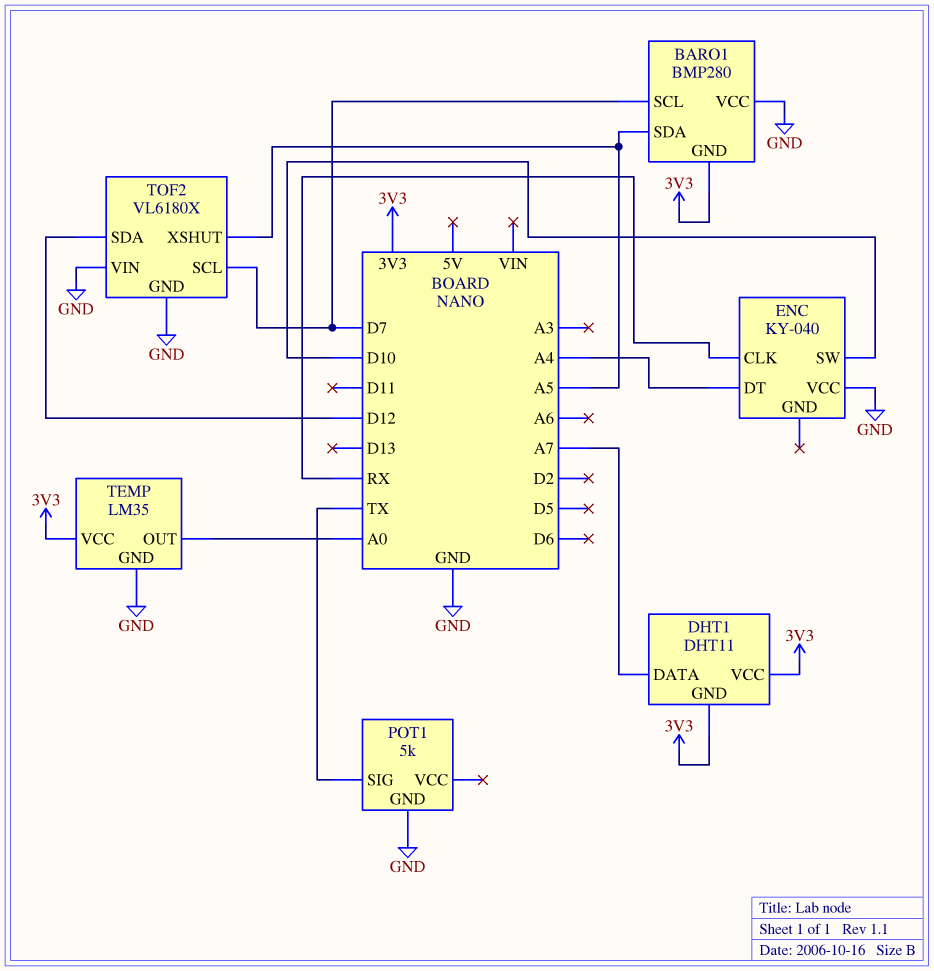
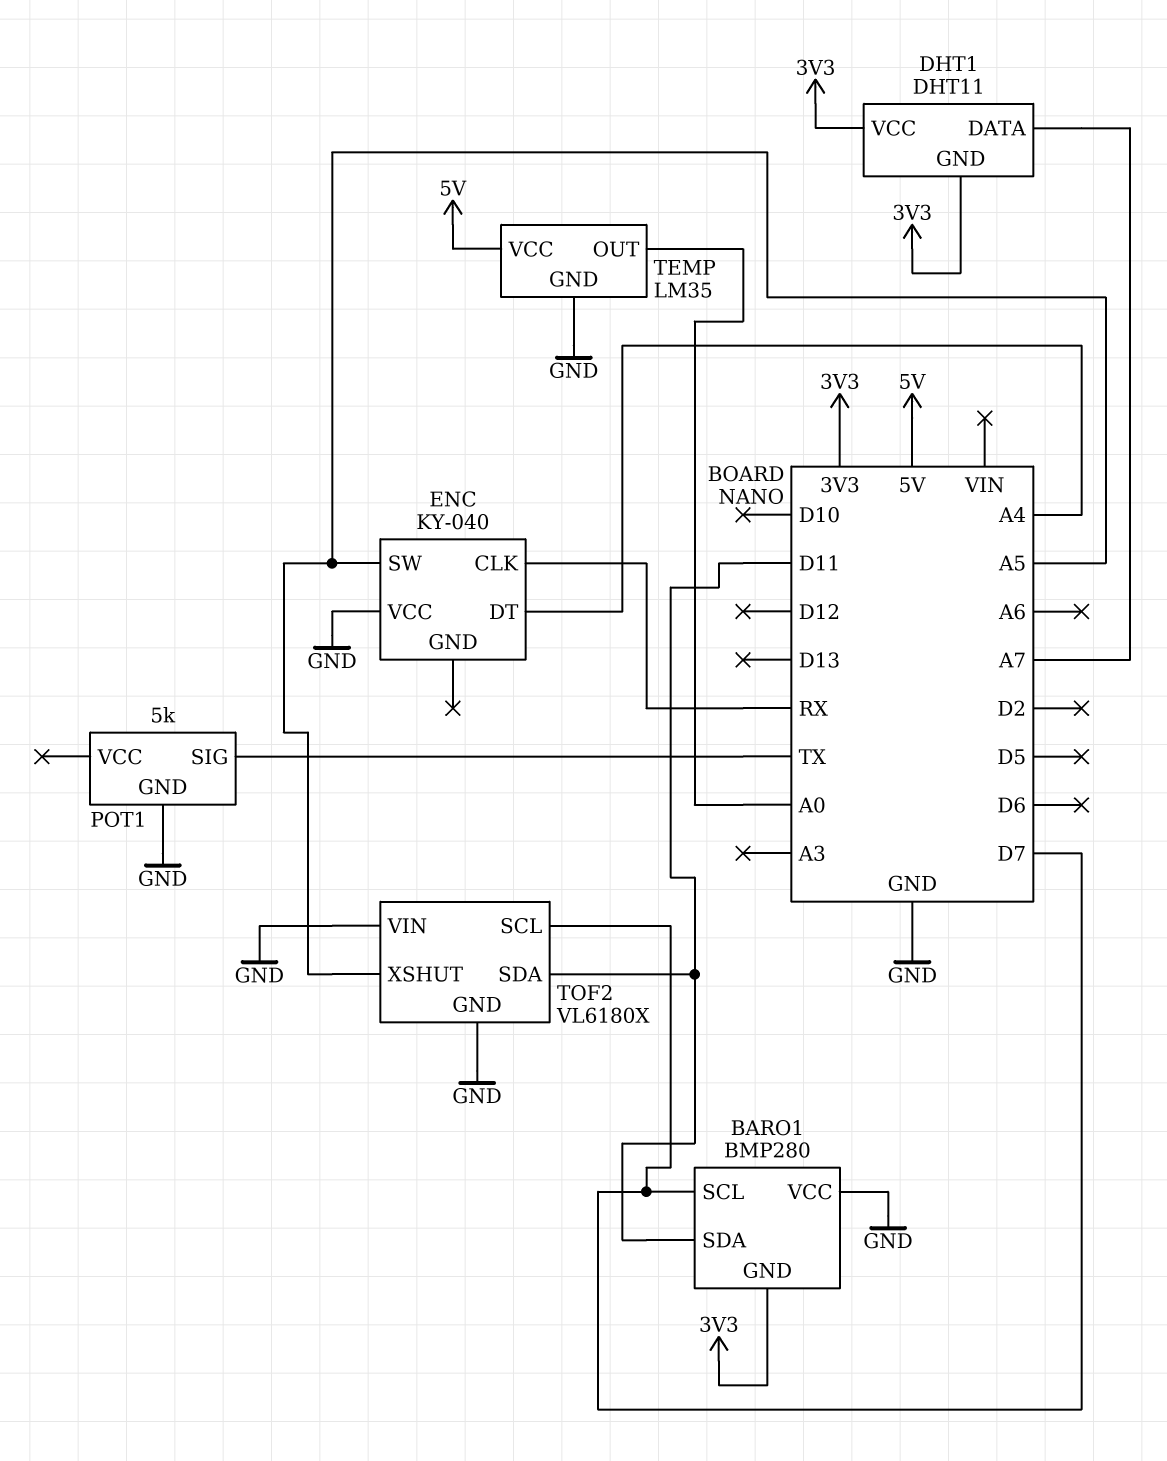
BARO1 pin SDA: A5 -> D11
ENC pin SW: D10 -> A5
TEMP pin VCC: 3V3 -> 5V
TOF2 pin SDA: D12 -> D11

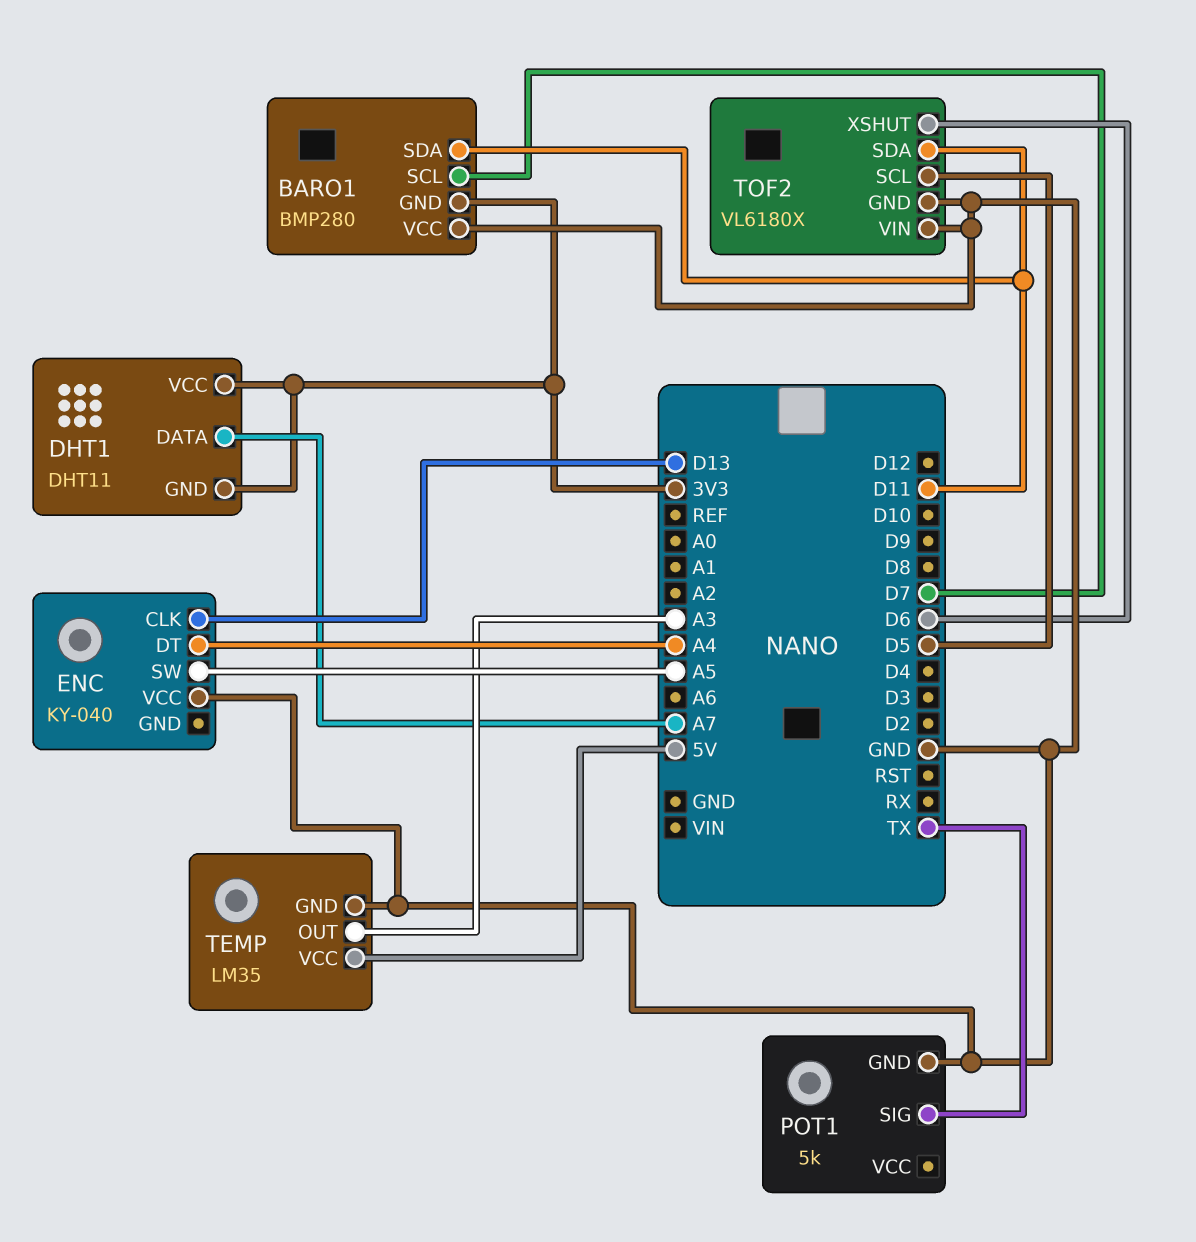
ENC pin CLK: RX -> D13
TEMP pin OUT: A0 -> A3
TOF2 pin SCL: D7 -> D5
TOF2 pin XSHUT: A5 -> D6

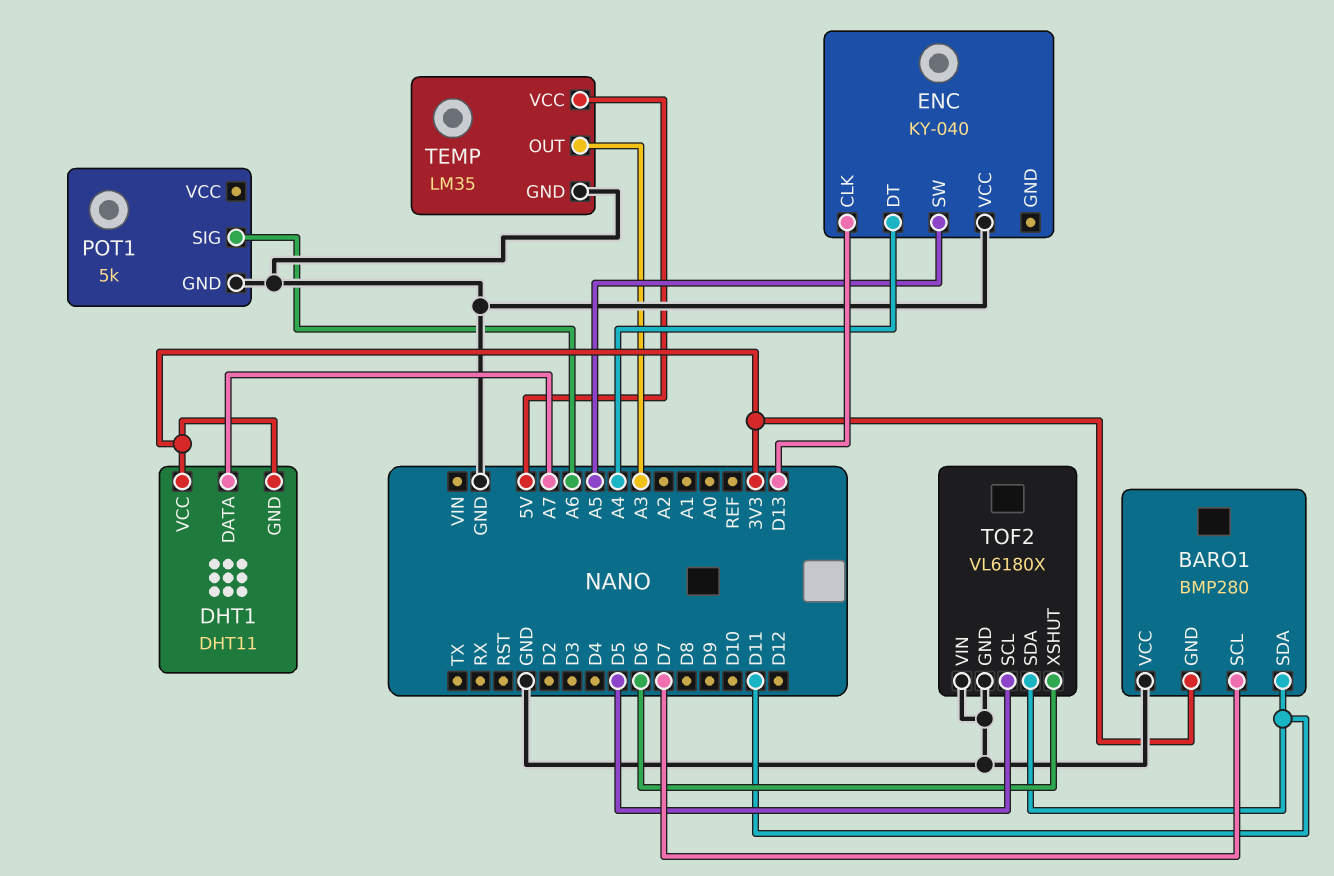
POT1 pin SIG: TX -> A6

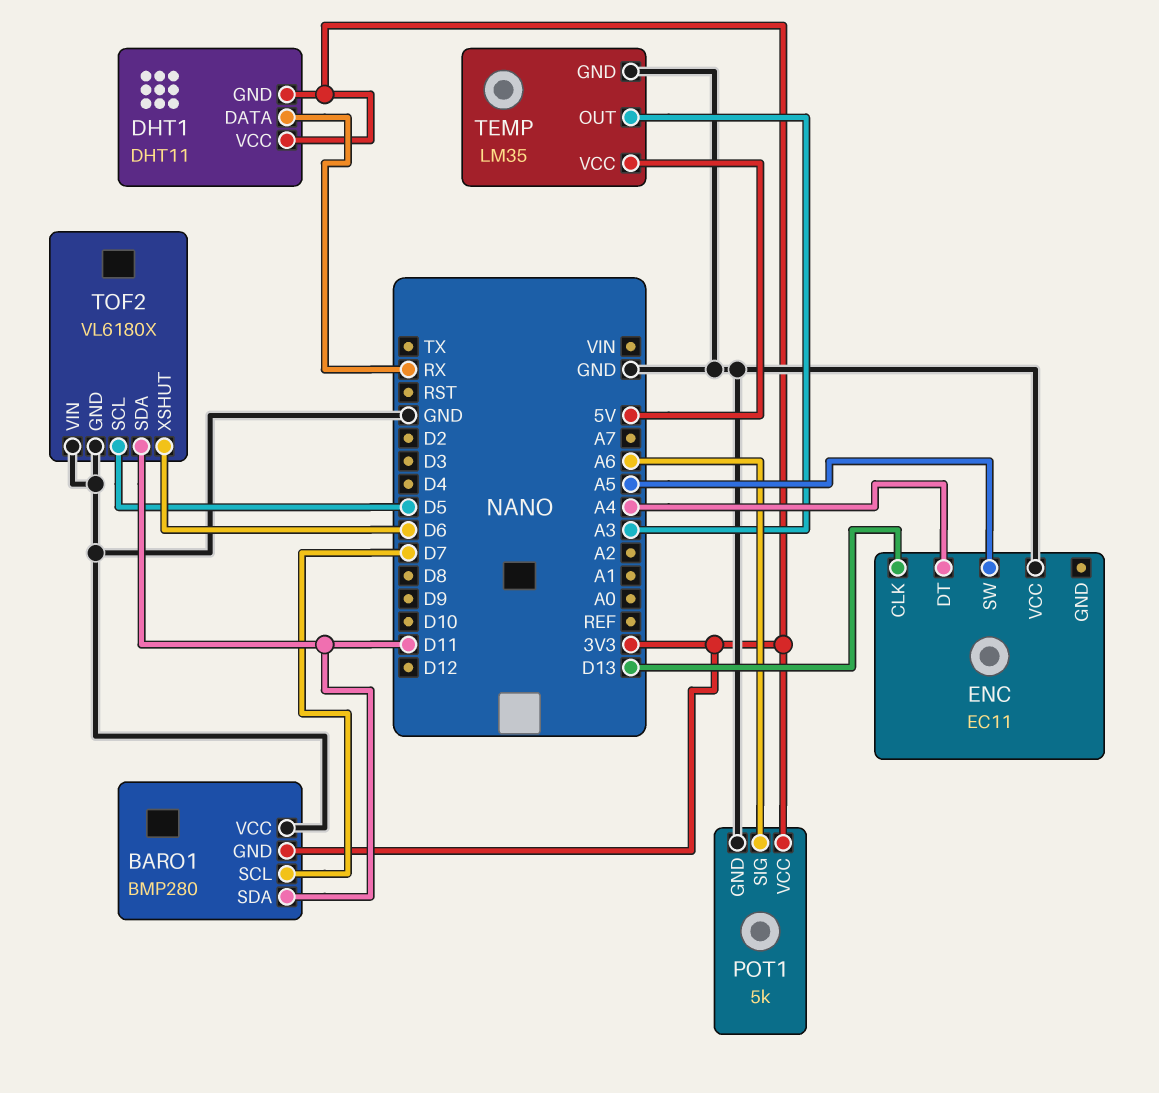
DHT1 pin DATA: A7 -> RX
ENC: KY-040 -> EC11
POT1 pin VCC: none -> 3V3

